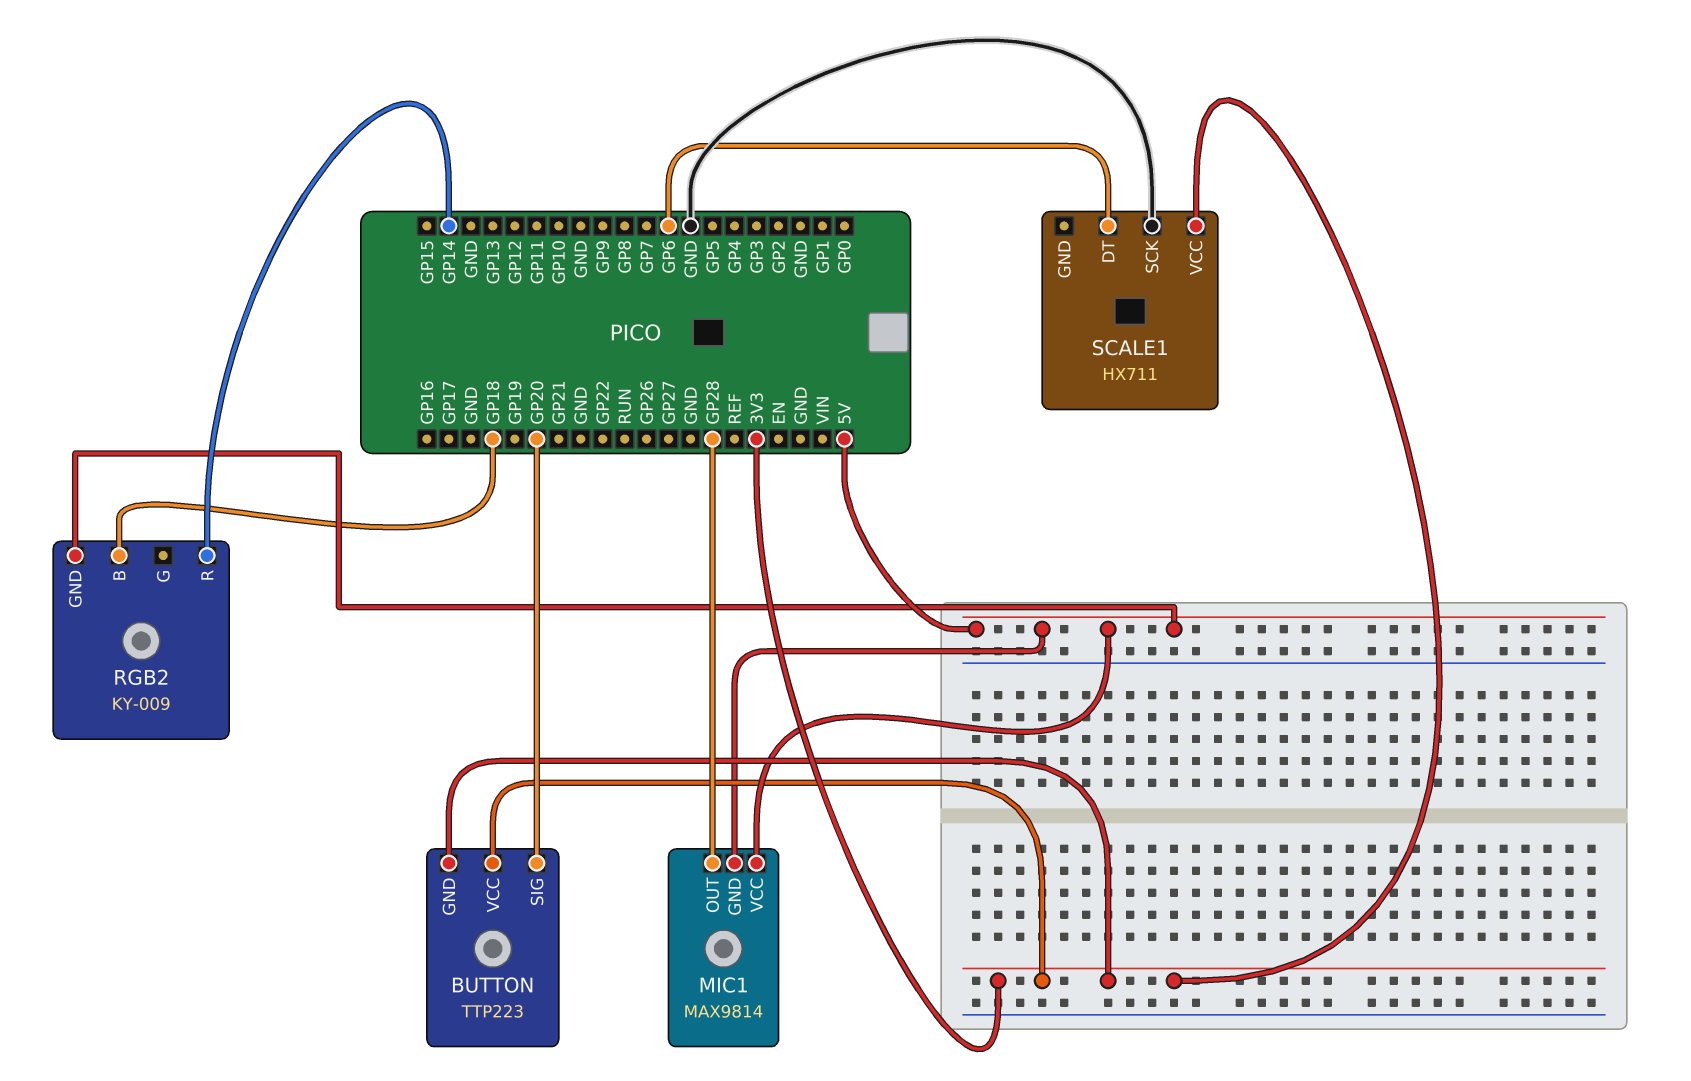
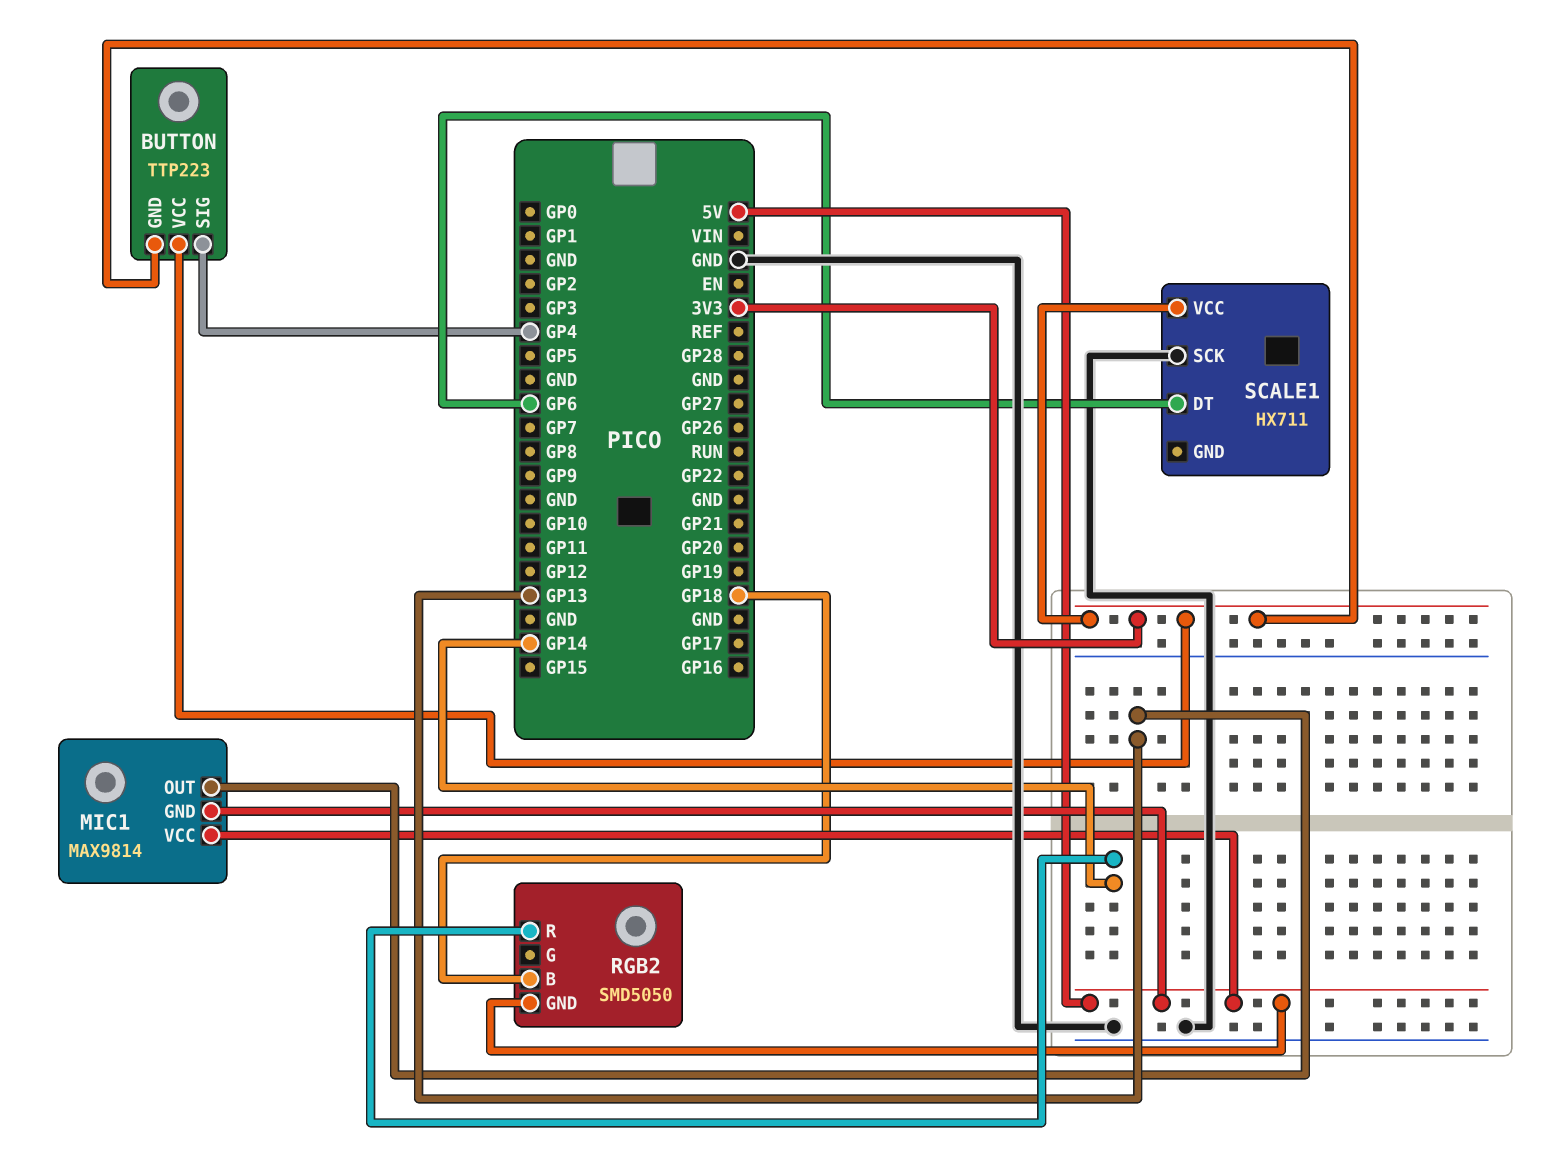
BUTTON pin SIG: GP20 -> GP4
MIC1 pin OUT: GP28 -> GP13
RGB2: KY-009 -> SMD5050

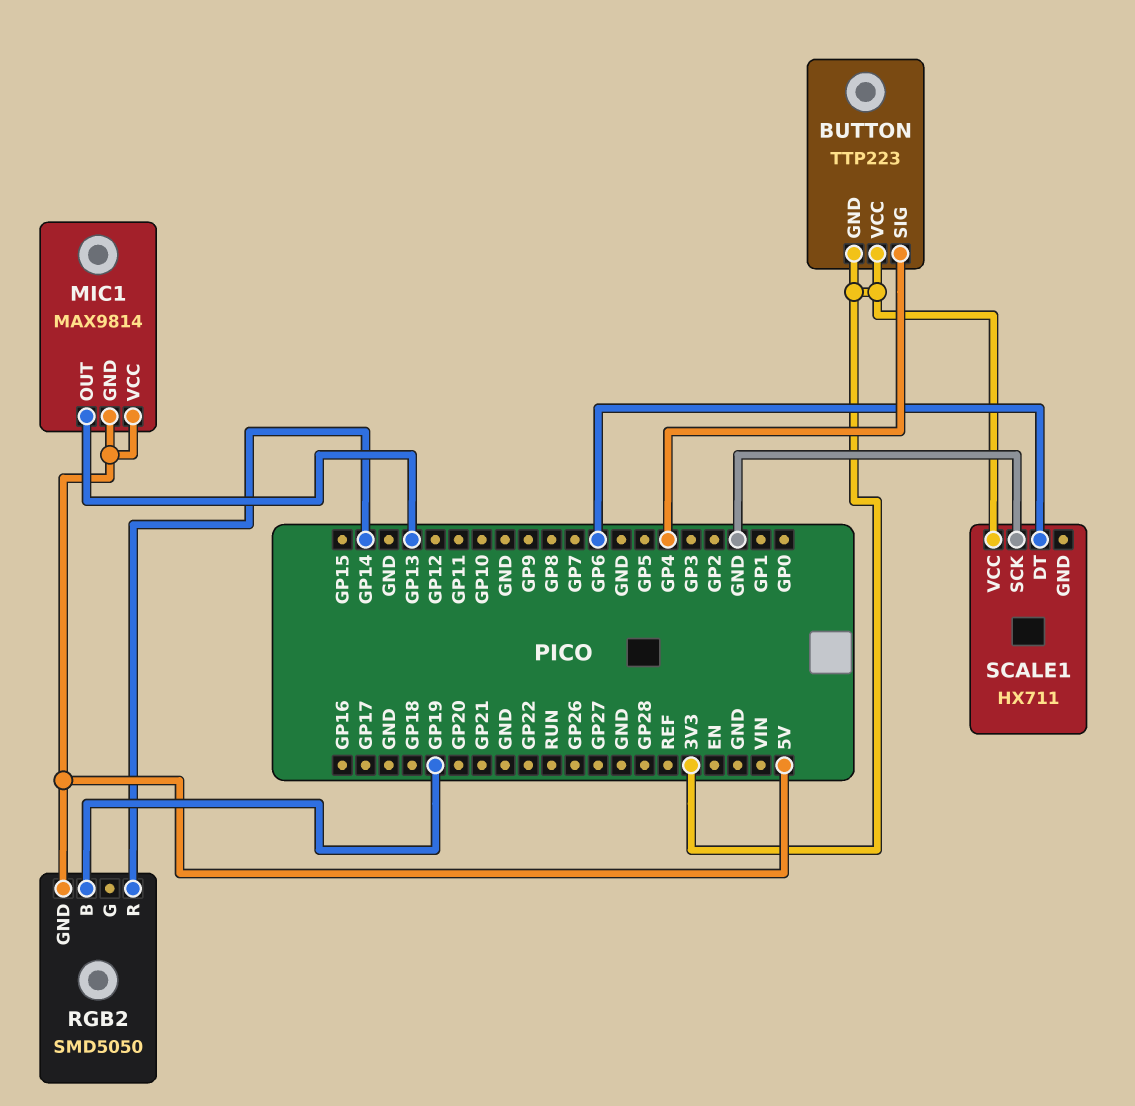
RGB2 pin B: GP18 -> GP19

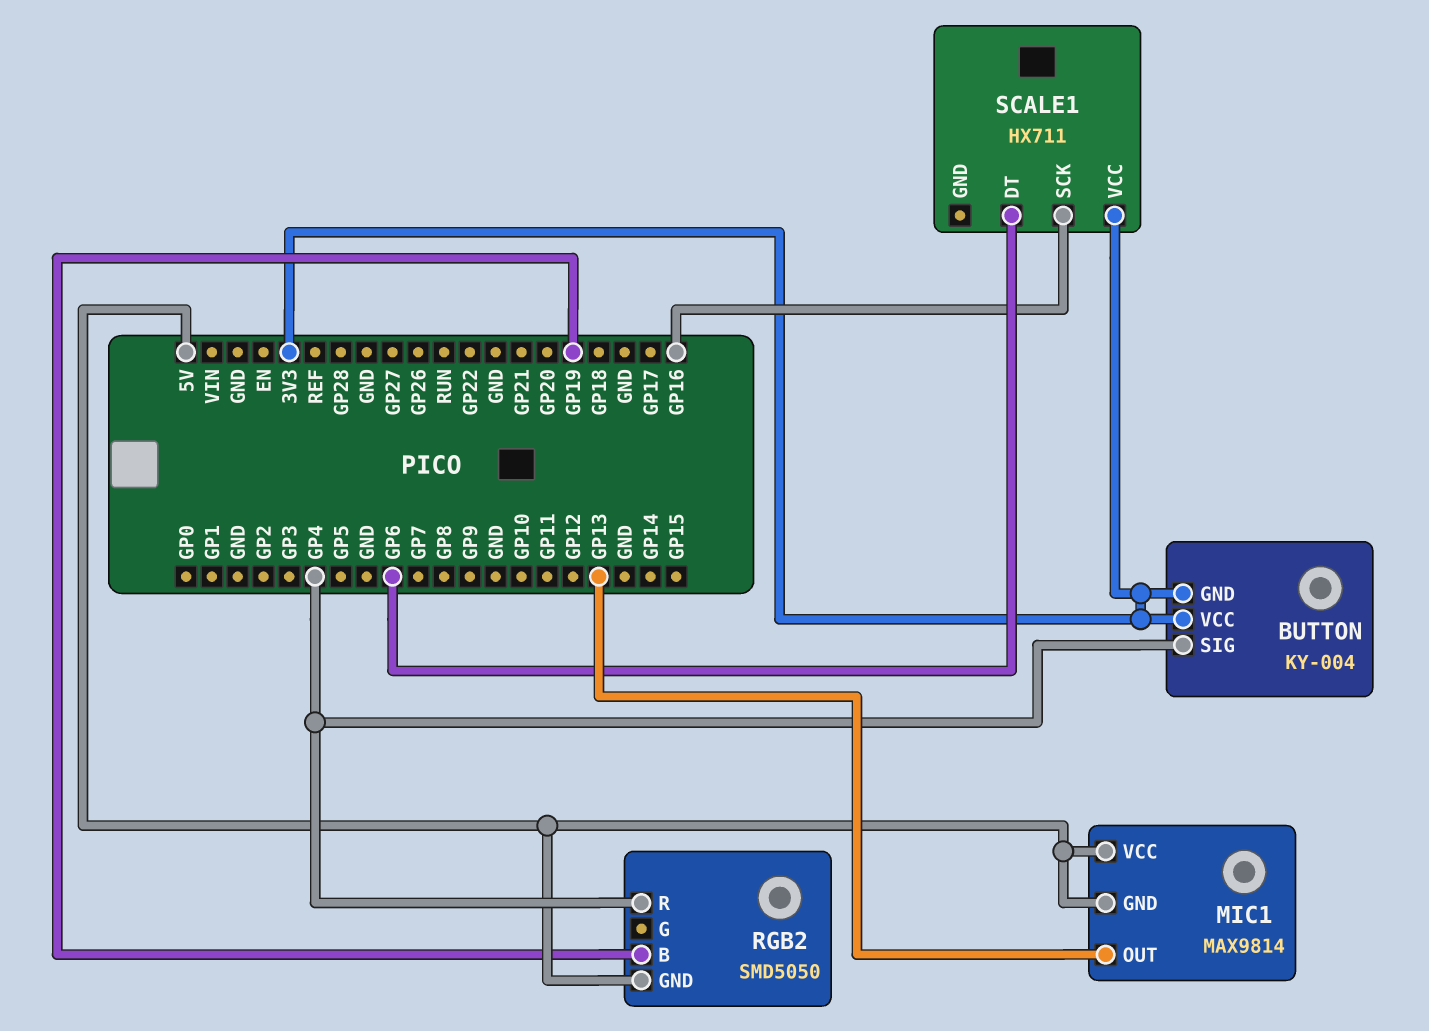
BUTTON: TTP223 -> KY-004
RGB2 pin R: GP14 -> GP4
SCALE1 pin SCK: GND -> GP16

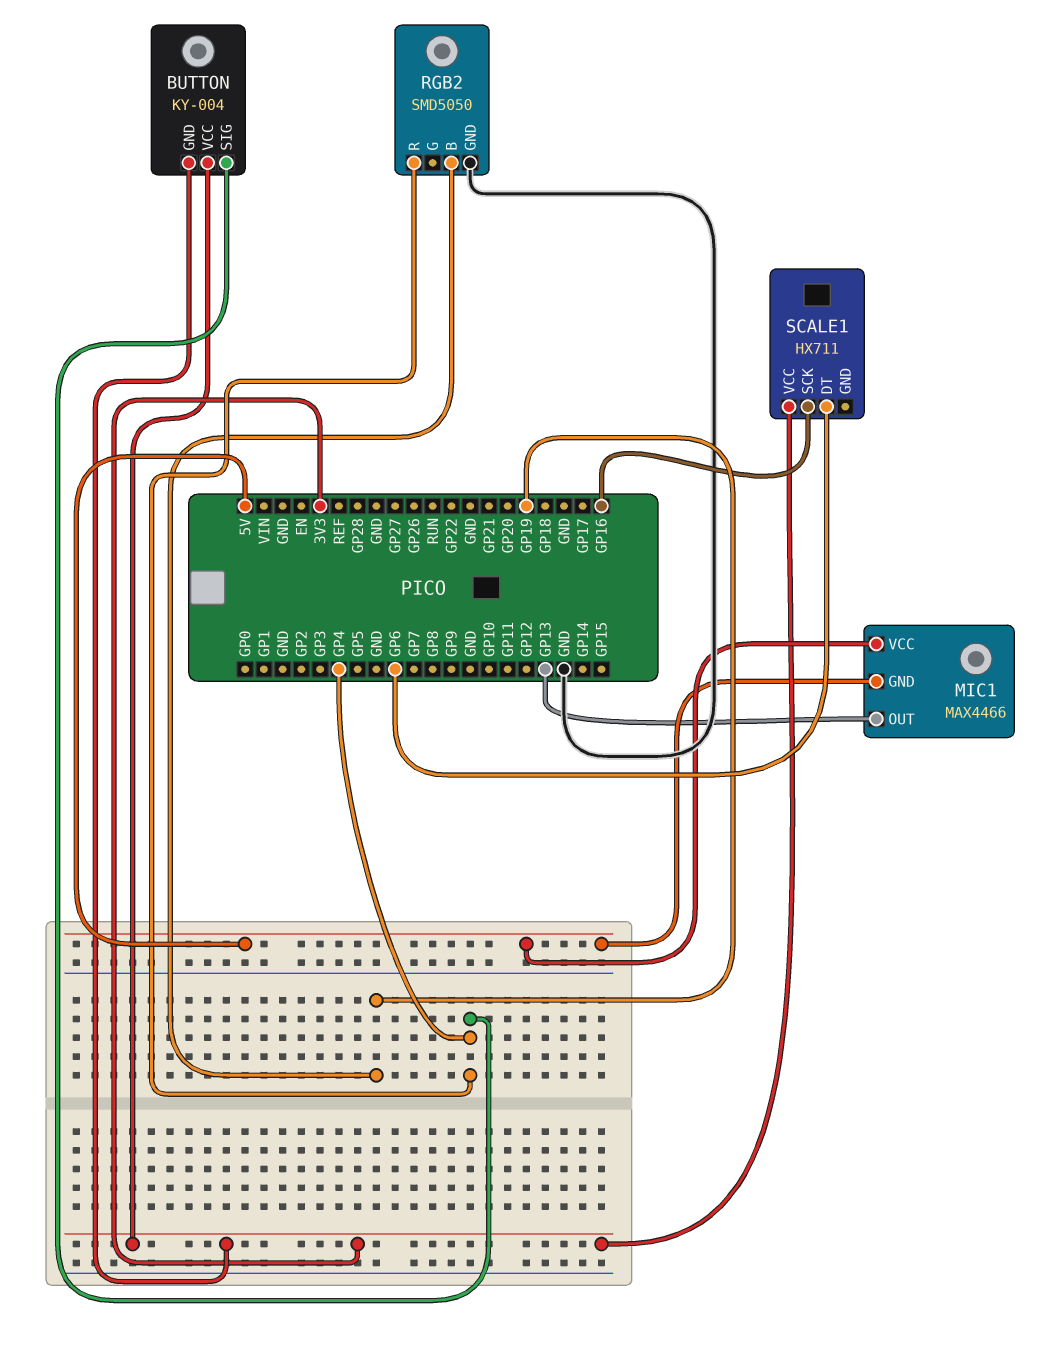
MIC1: MAX9814 -> MAX4466
RGB2 pin GND: 5V -> GND

